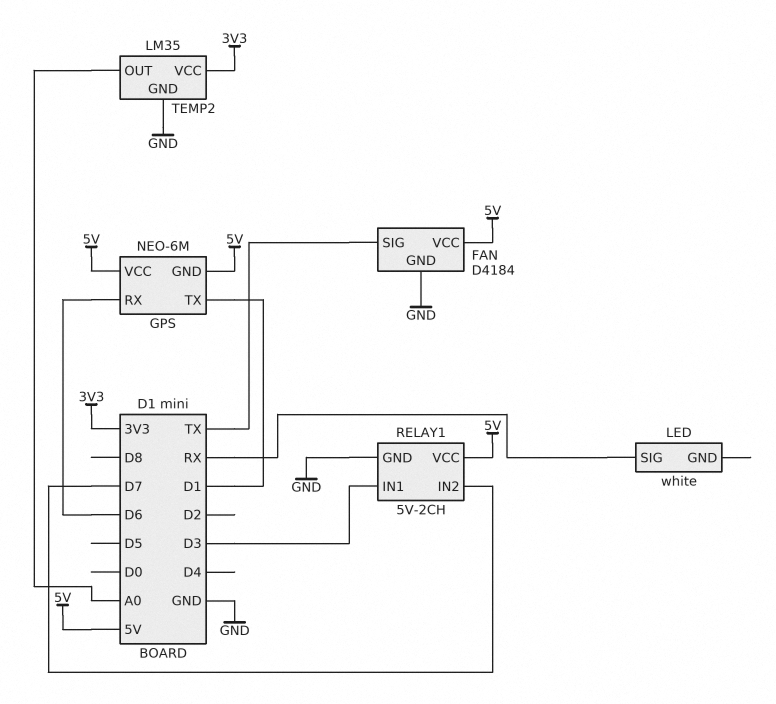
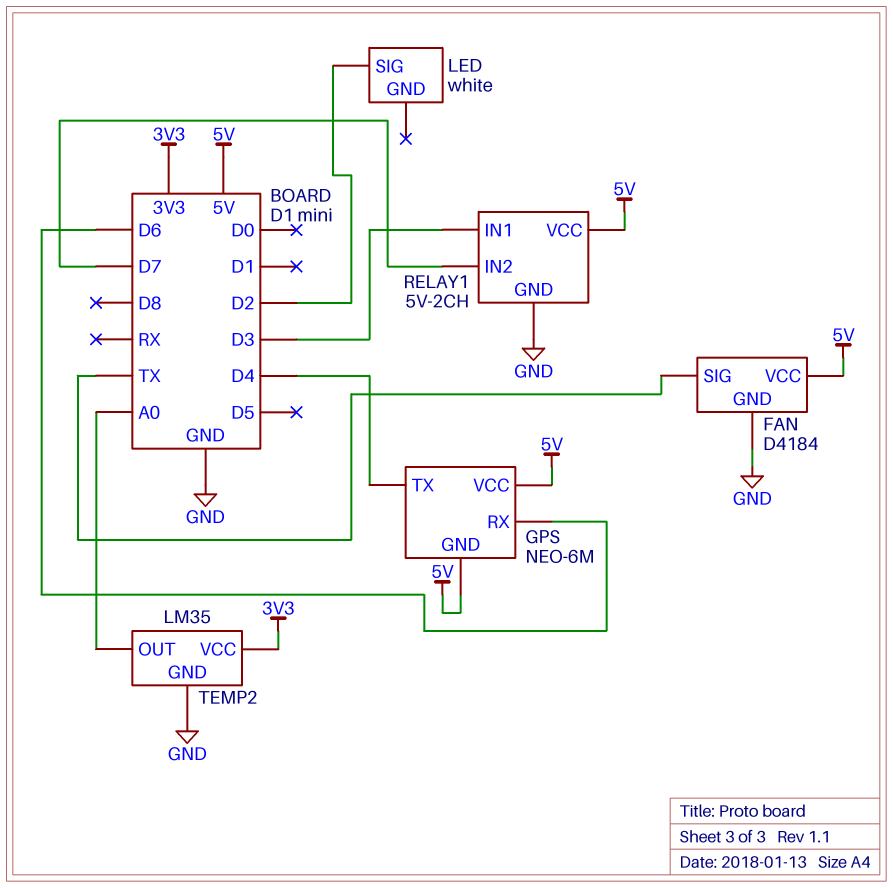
GPS pin TX: D1 -> D4
LED pin SIG: RX -> D2

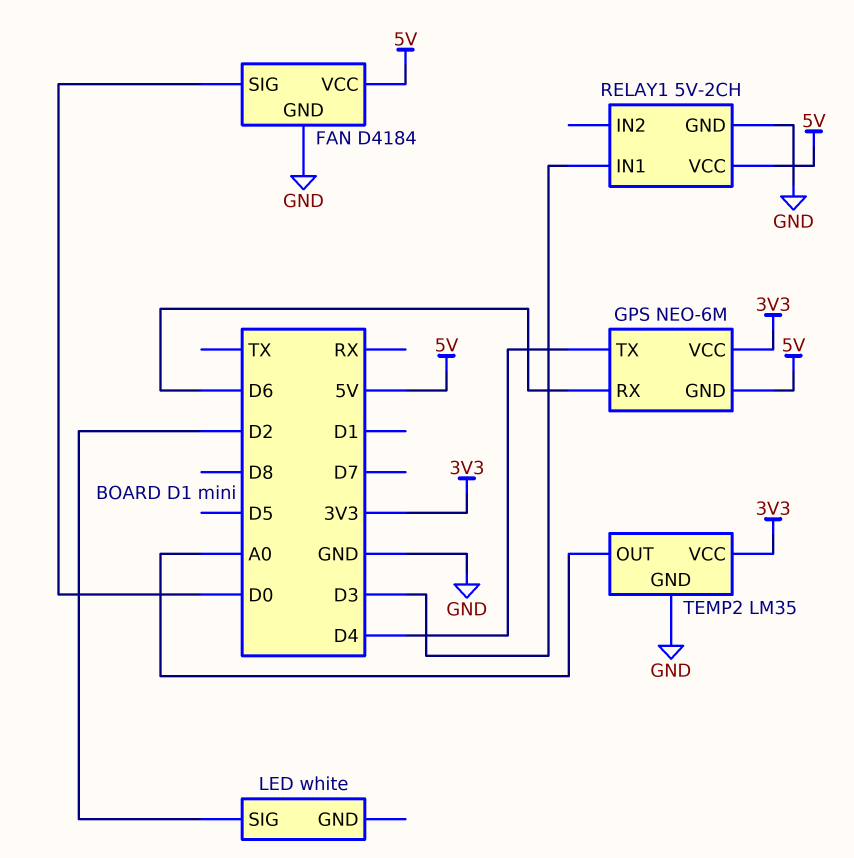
FAN pin SIG: TX -> D0
GPS pin VCC: 5V -> 3V3
RELAY1 pin IN2: D7 -> none

